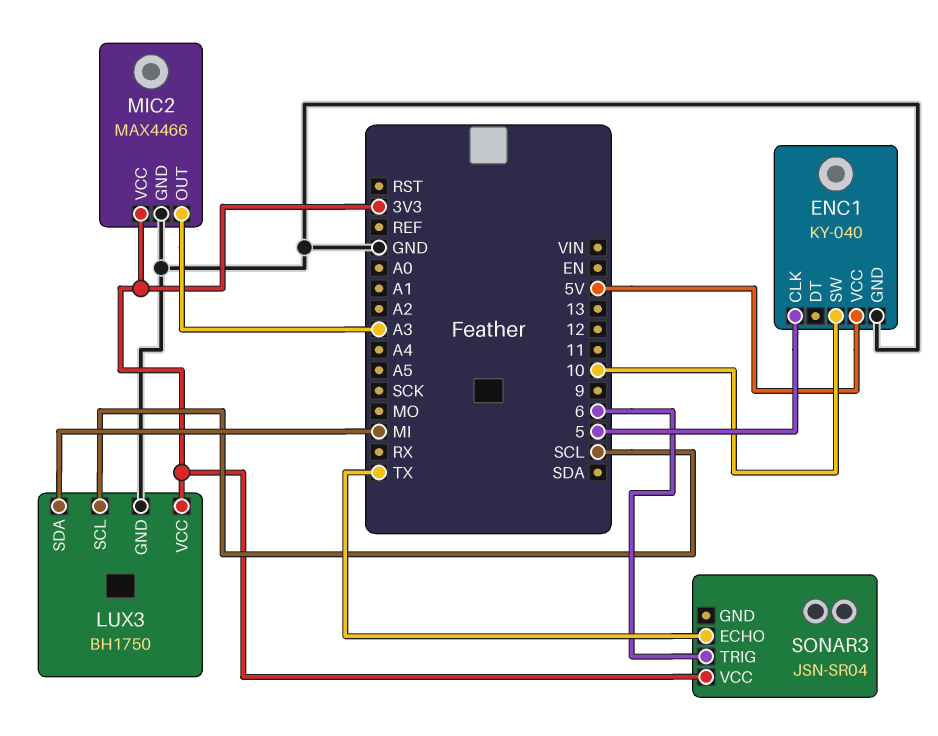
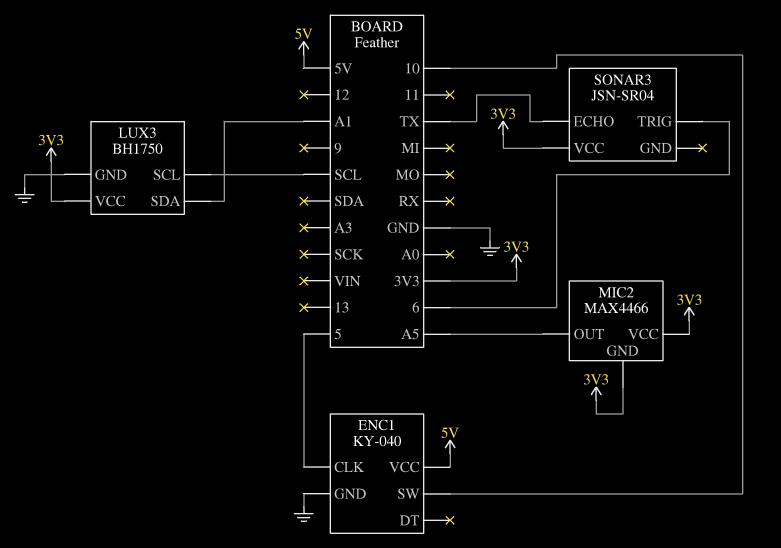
LUX3 pin SDA: MI -> A1
MIC2 pin GND: GND -> 3V3
MIC2 pin OUT: A3 -> A5

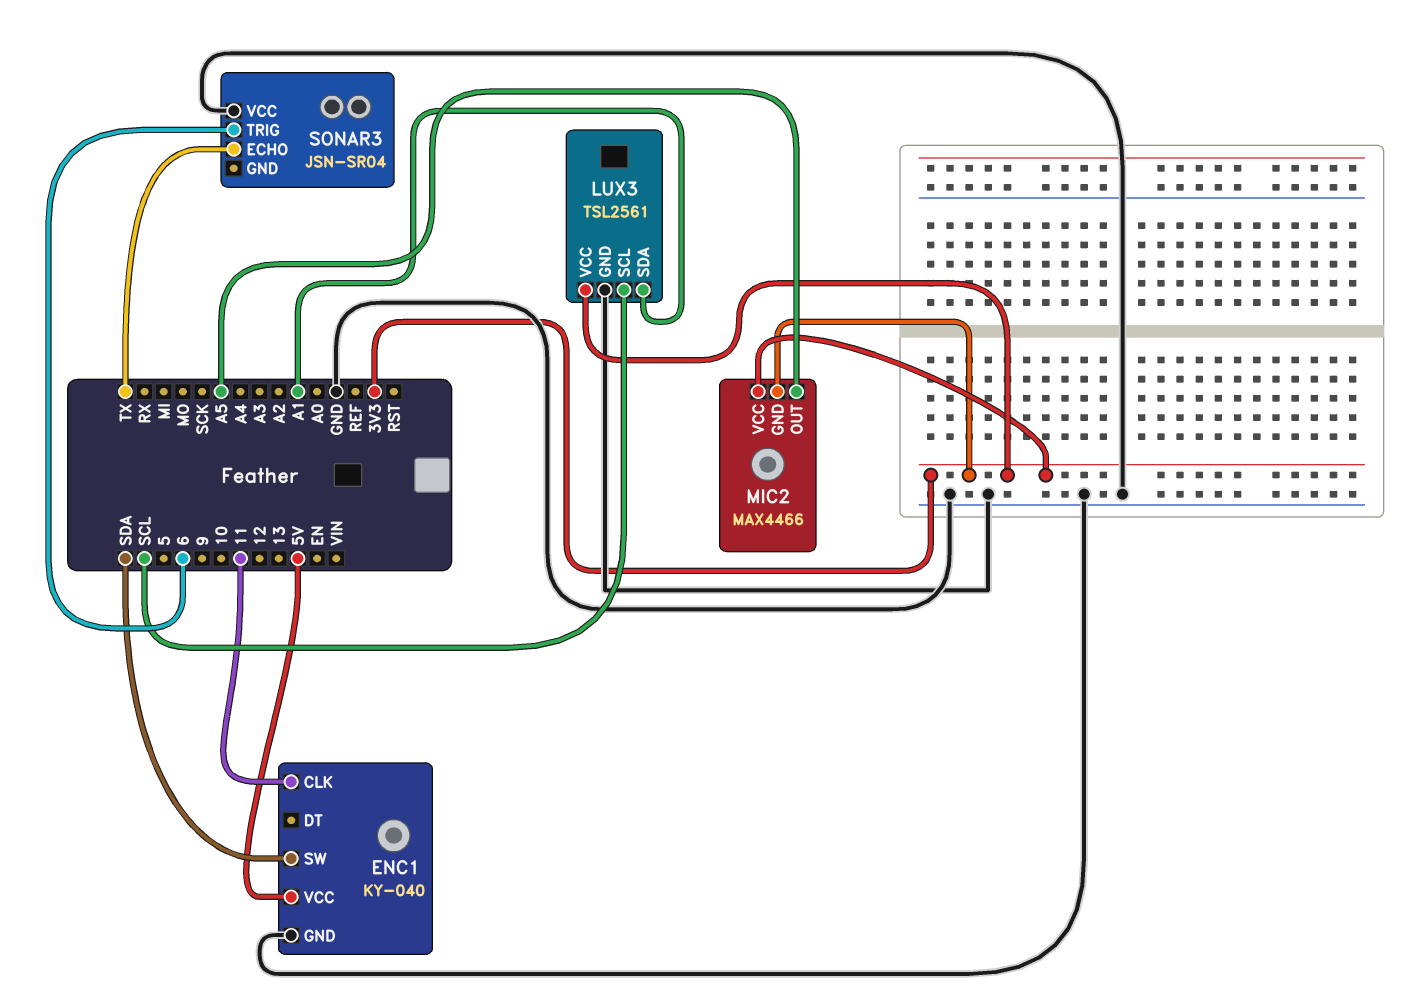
ENC1 pin CLK: 5 -> 11
ENC1 pin SW: 10 -> SDA
LUX3: BH1750 -> TSL2561
SONAR3 pin VCC: 3V3 -> GND

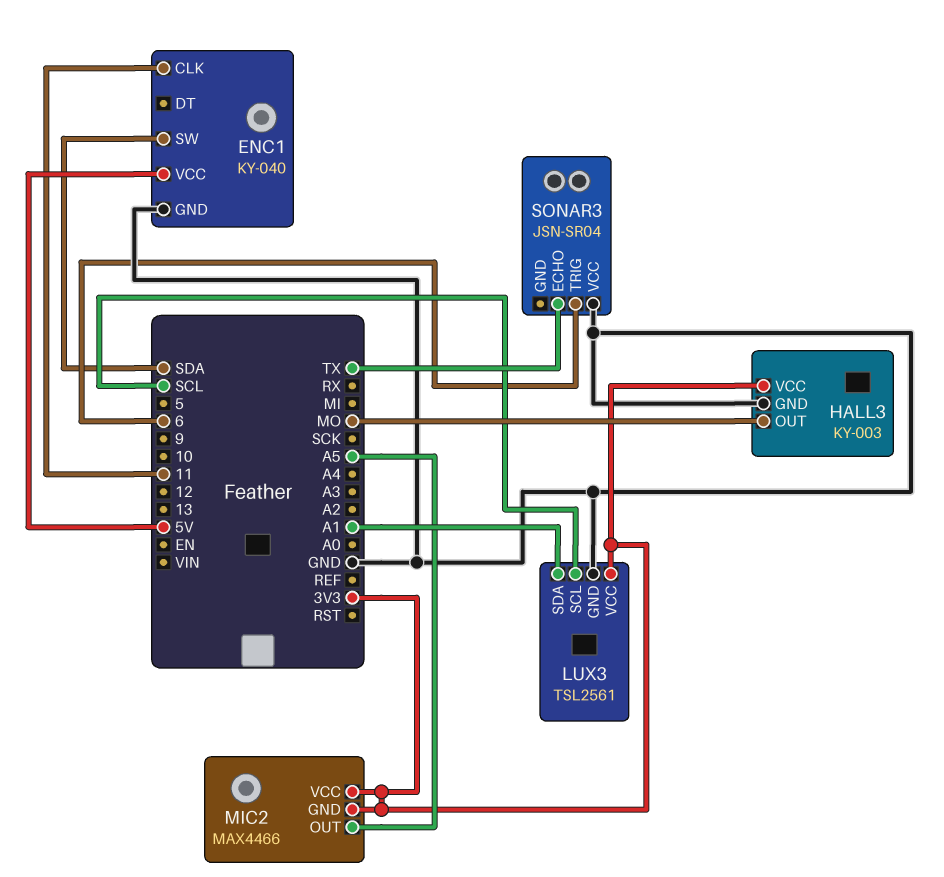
HALL3: none -> KY-003
HALL3 pin GND: none -> GND
HALL3 pin OUT: none -> MO
HALL3 pin VCC: none -> 3V3

